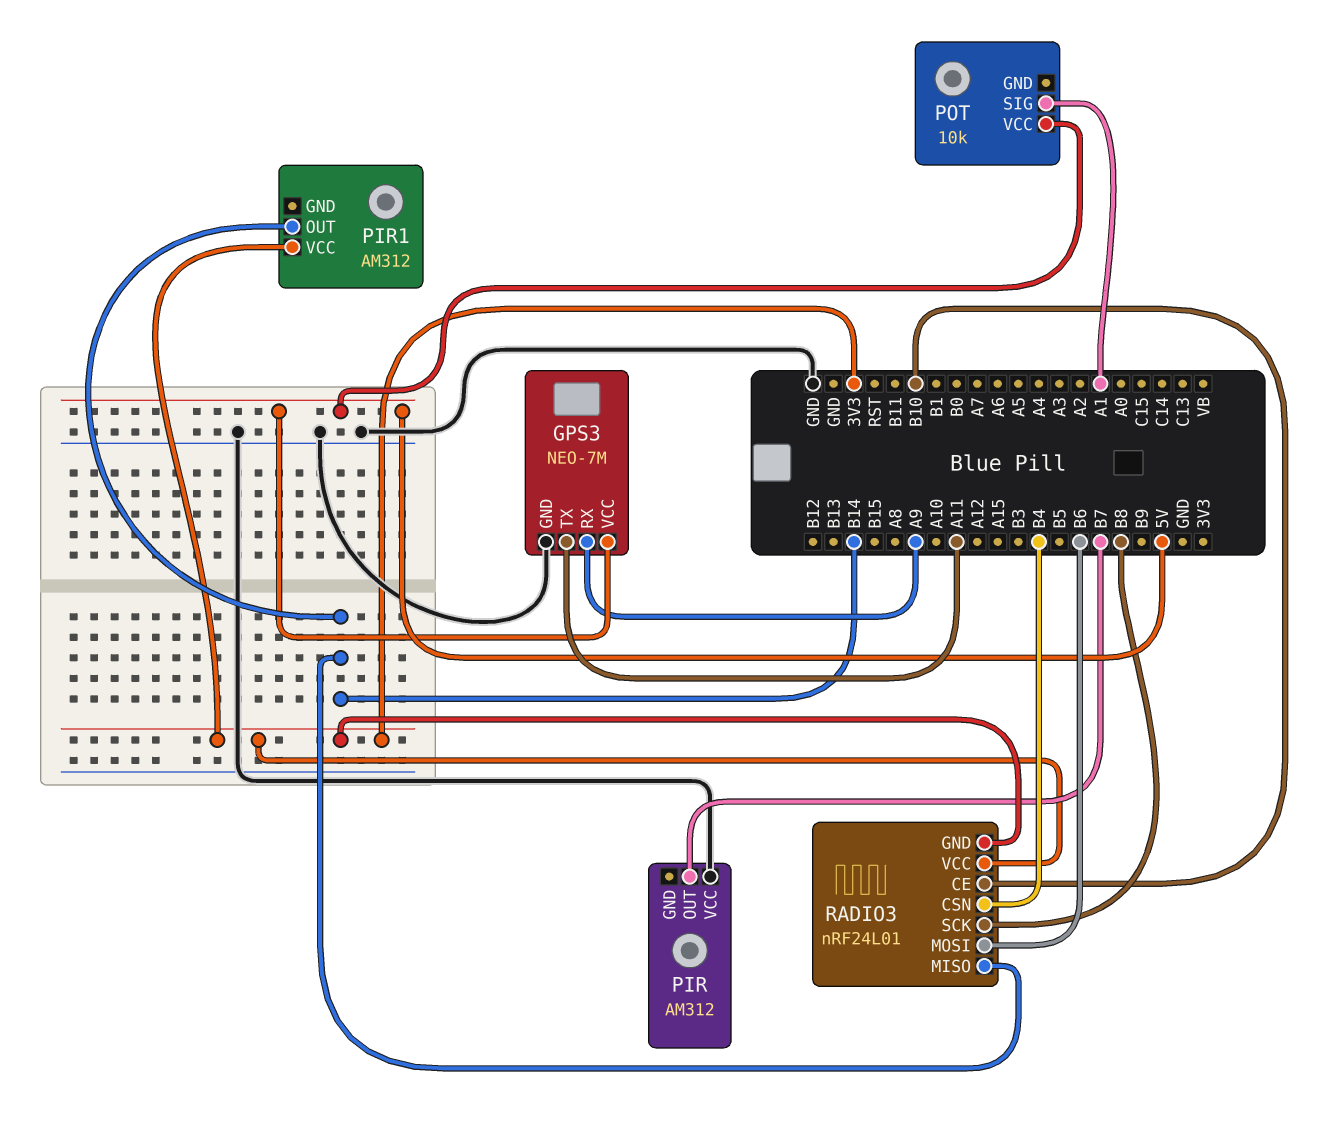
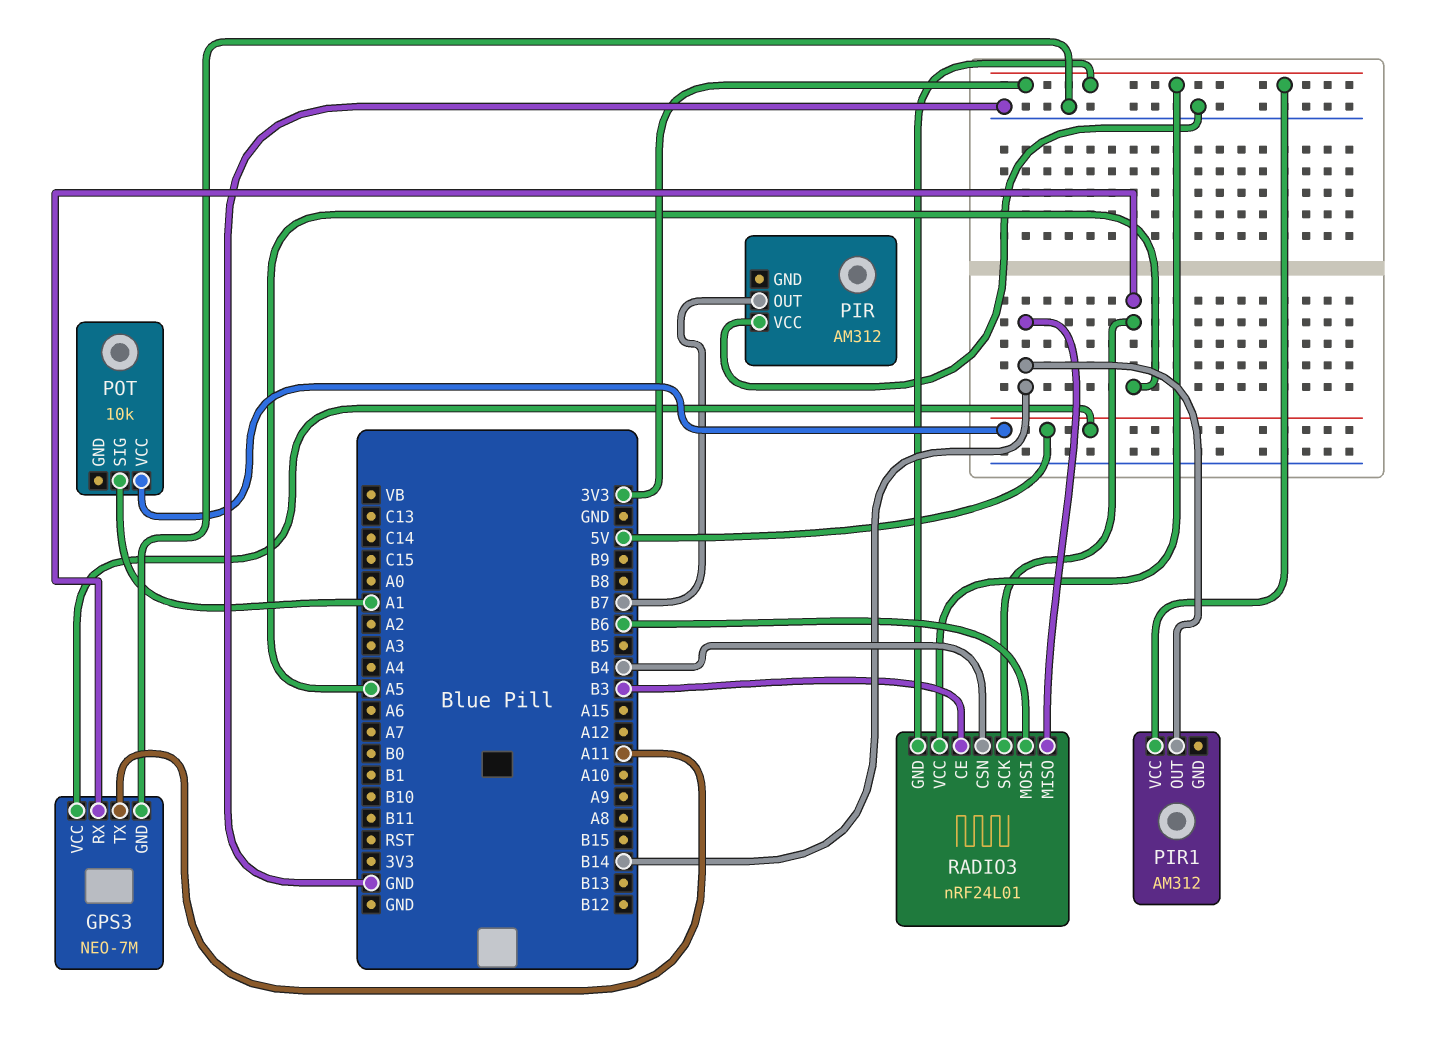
GPS3 pin RX: A9 -> A5
RADIO3 pin CE: B10 -> B3
RADIO3 pin SCK: B8 -> A5

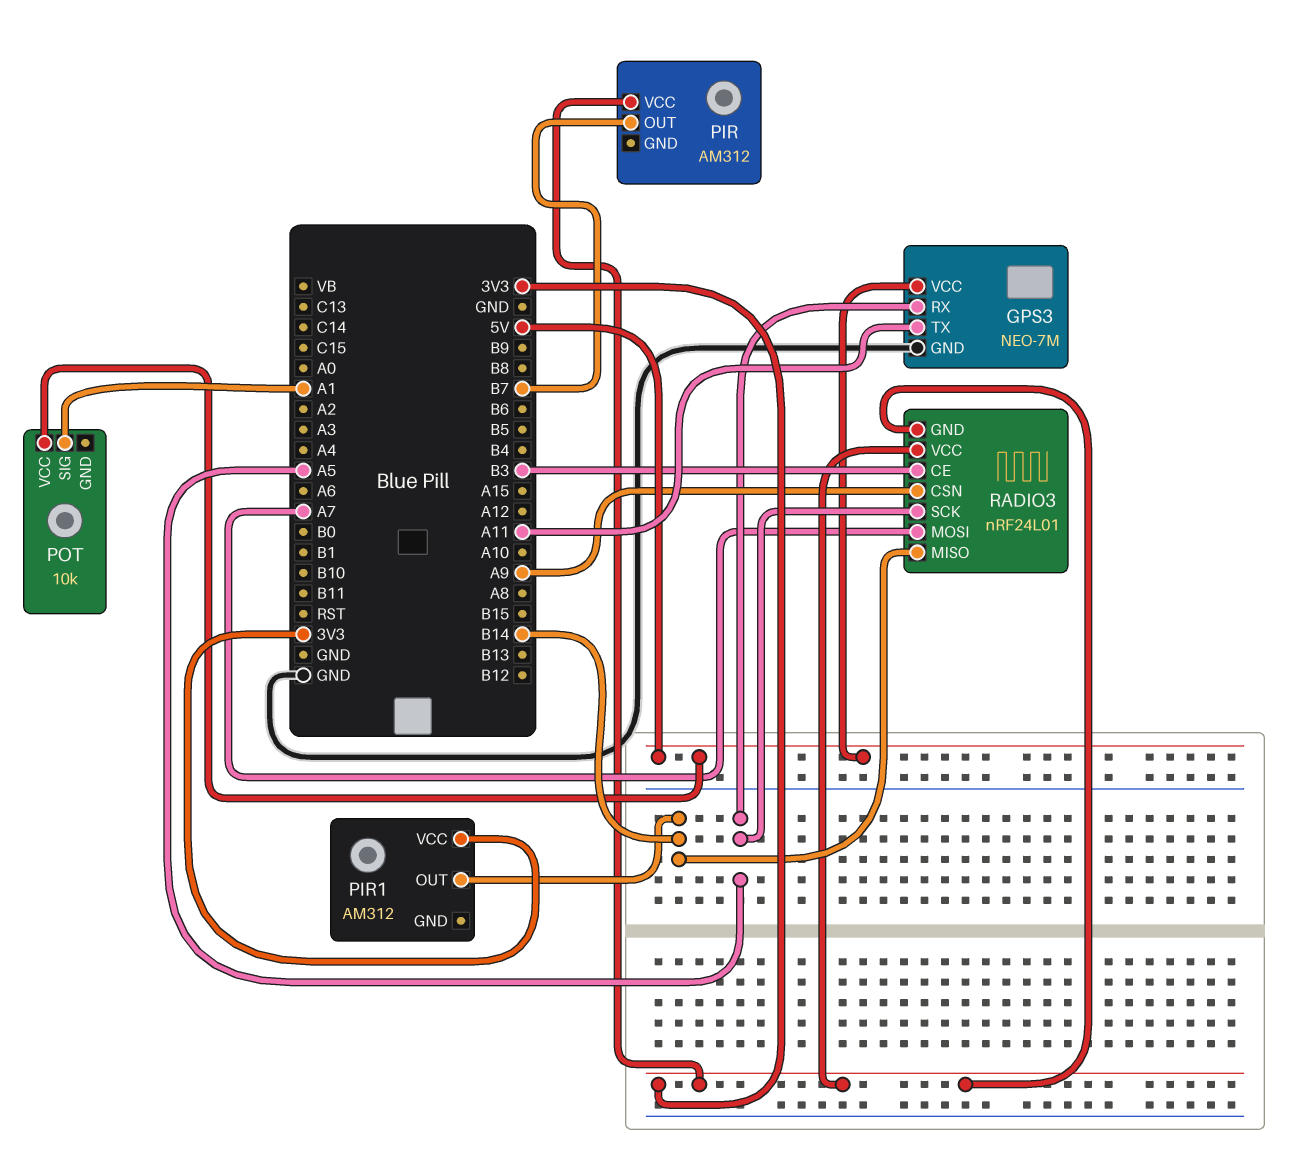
PIR pin VCC: GND -> 3V3
RADIO3 pin CSN: B4 -> A9
RADIO3 pin MOSI: B6 -> A7

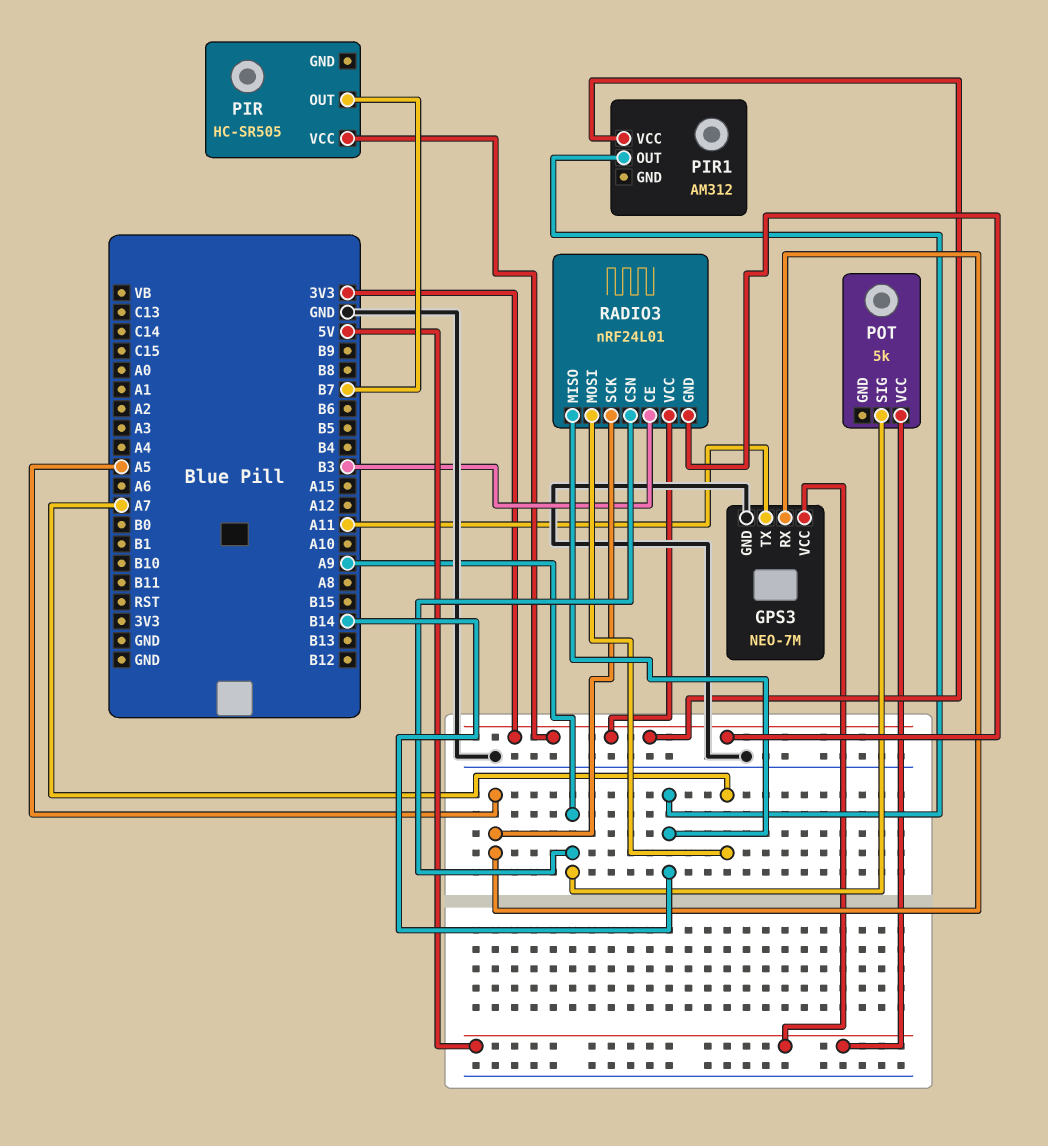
PIR: AM312 -> HC-SR505
POT: 10k -> 5k
POT pin SIG: A1 -> A9

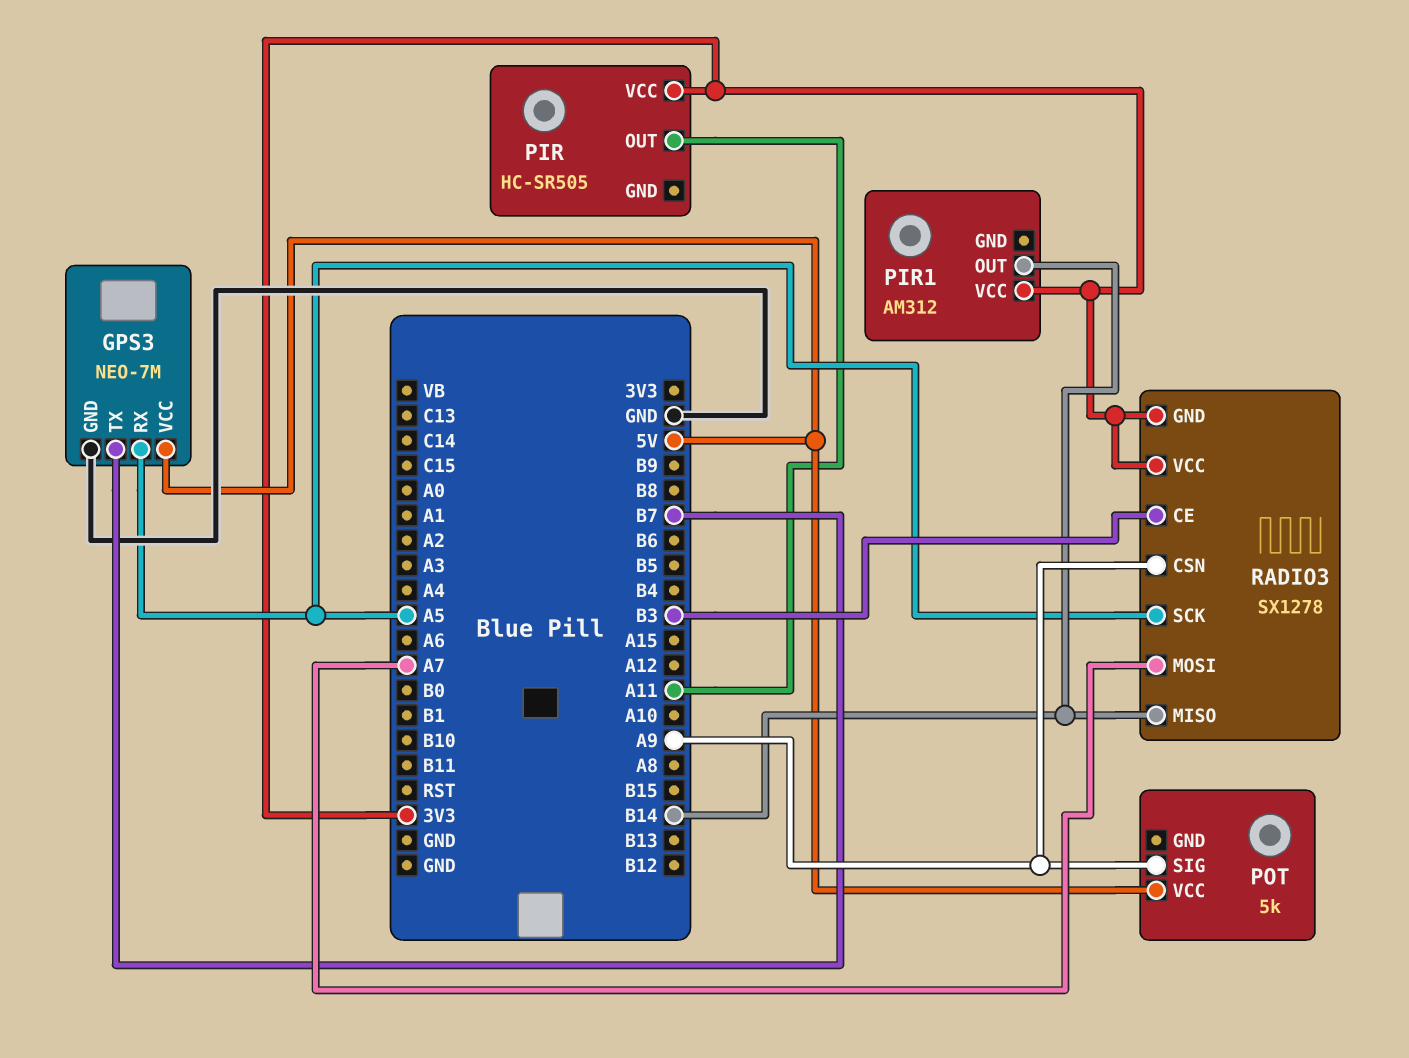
GPS3 pin TX: A11 -> B7
PIR pin OUT: B7 -> A11
RADIO3: nRF24L01 -> SX1278

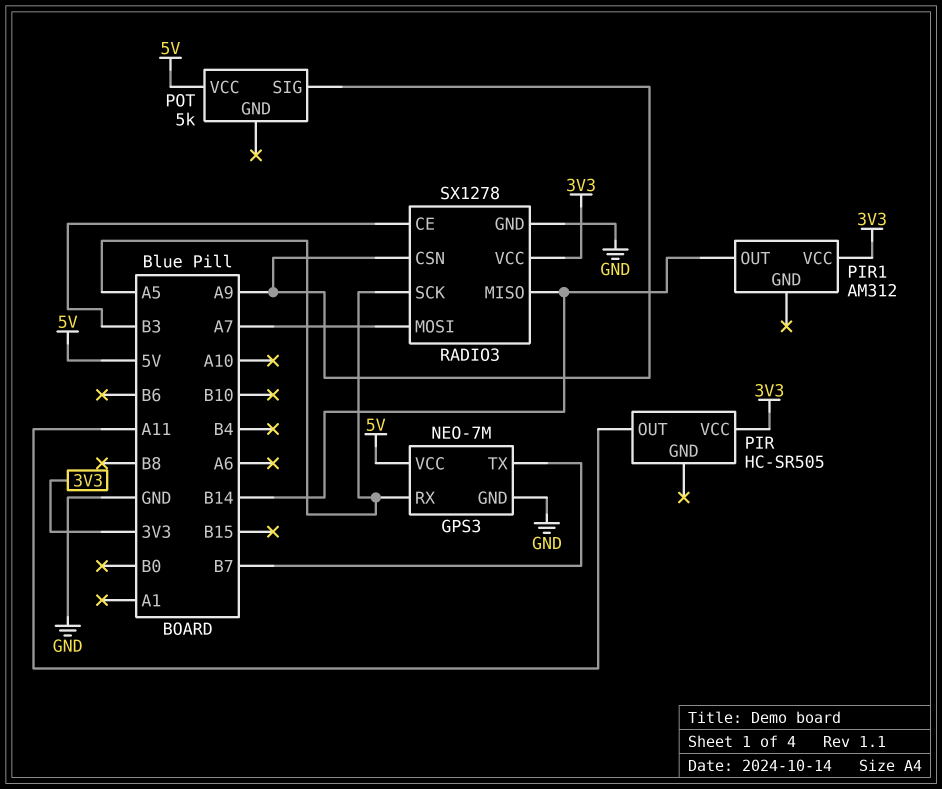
RADIO3 pin GND: 3V3 -> GND

